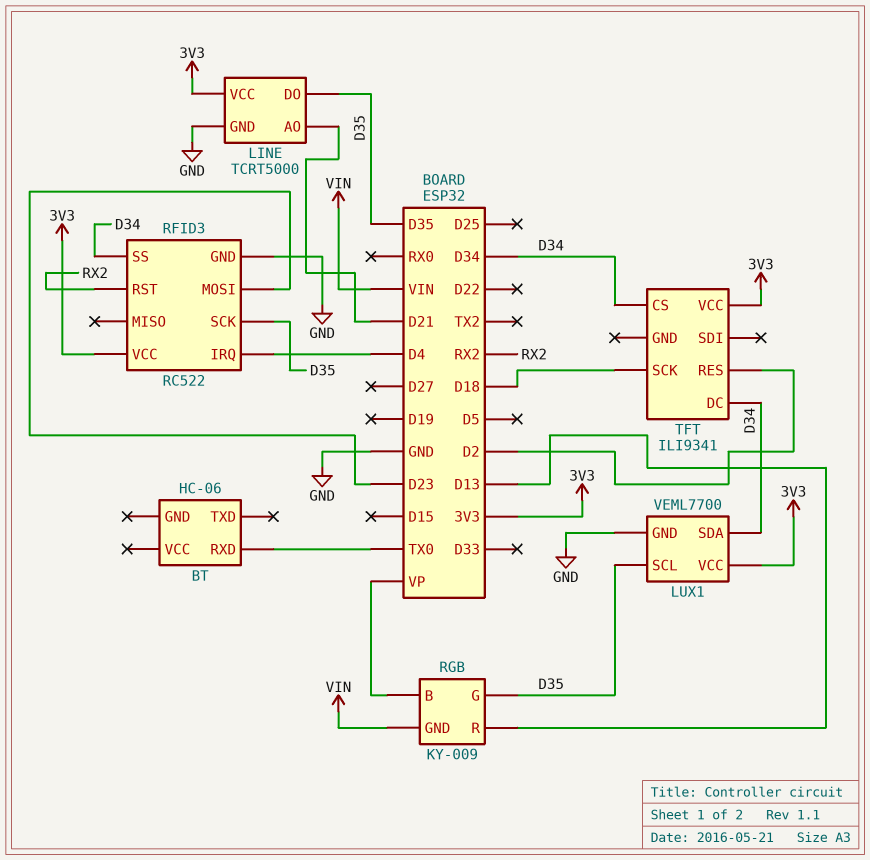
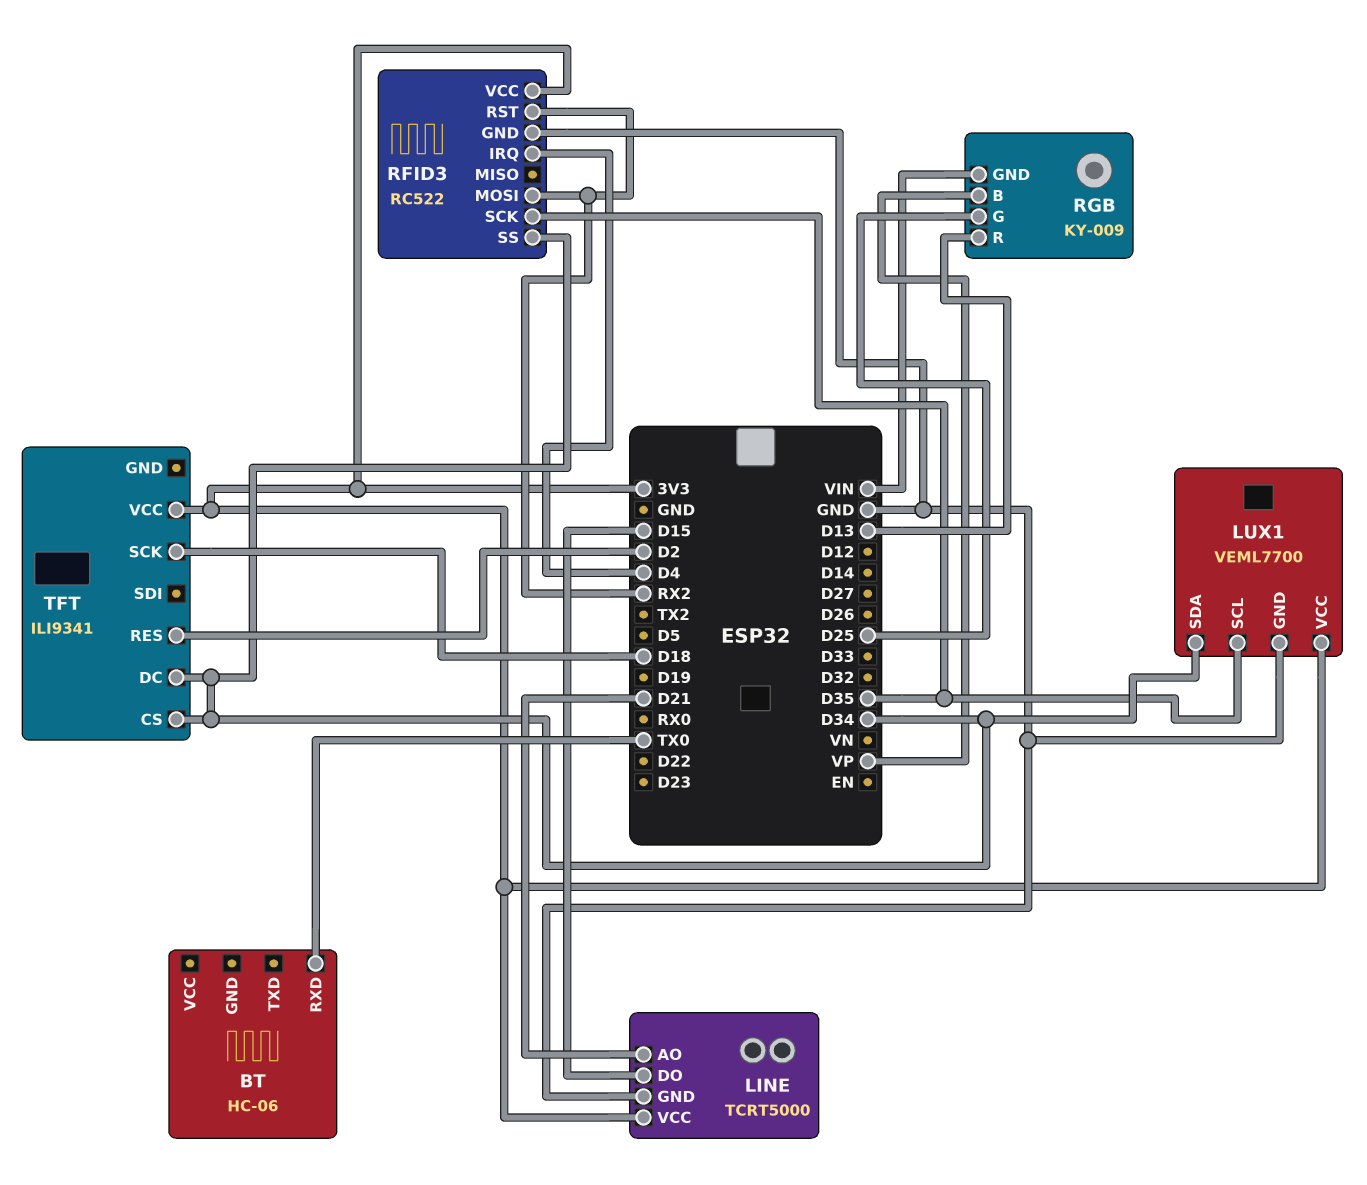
LINE pin DO: D35 -> D15
RFID3 pin MOSI: D23 -> RX2
RGB pin G: D35 -> D25

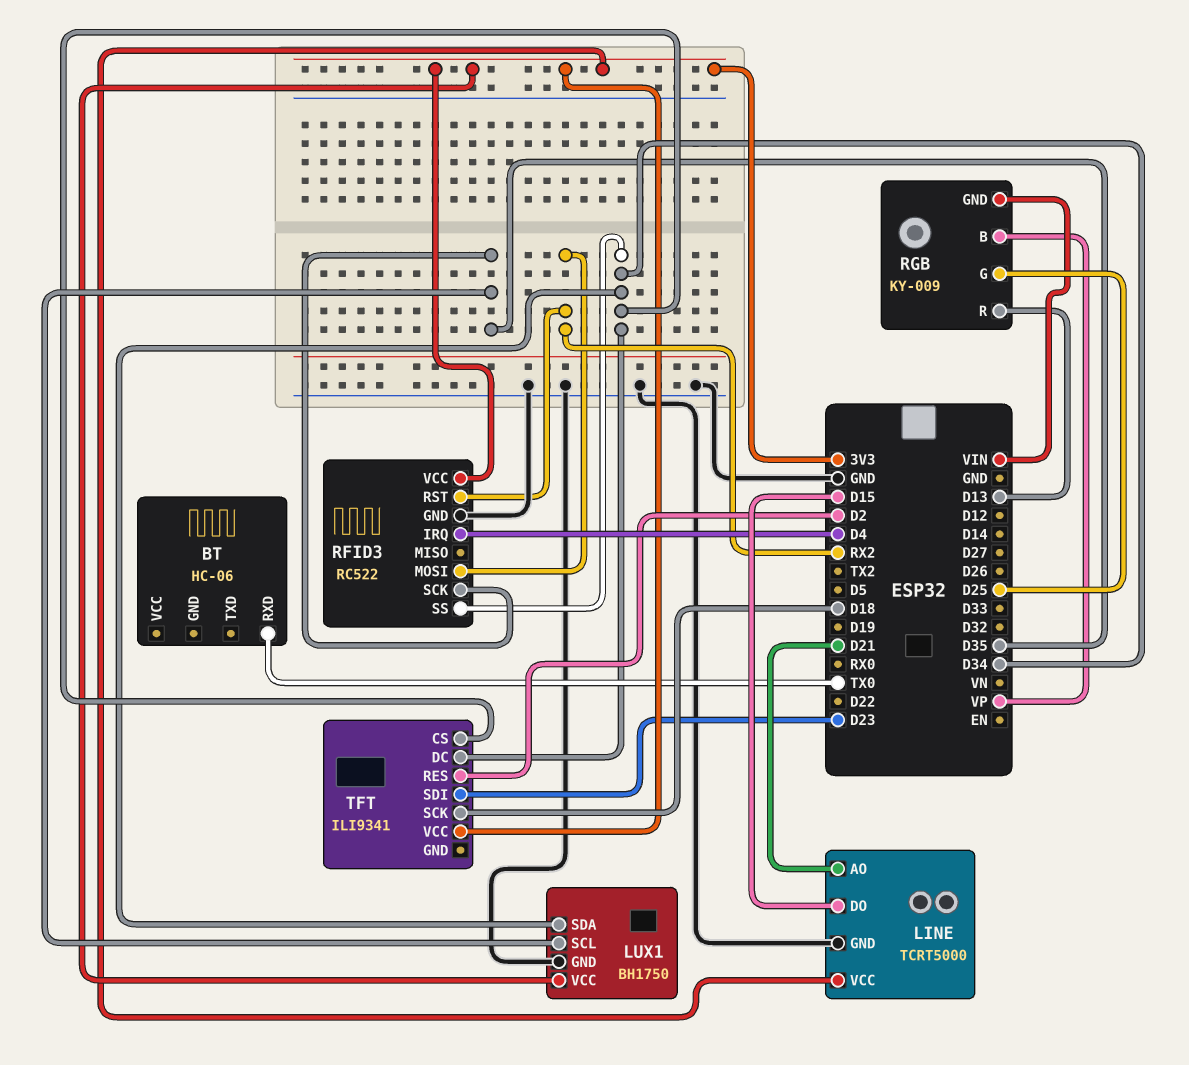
LUX1: VEML7700 -> BH1750
TFT pin SDI: none -> D23

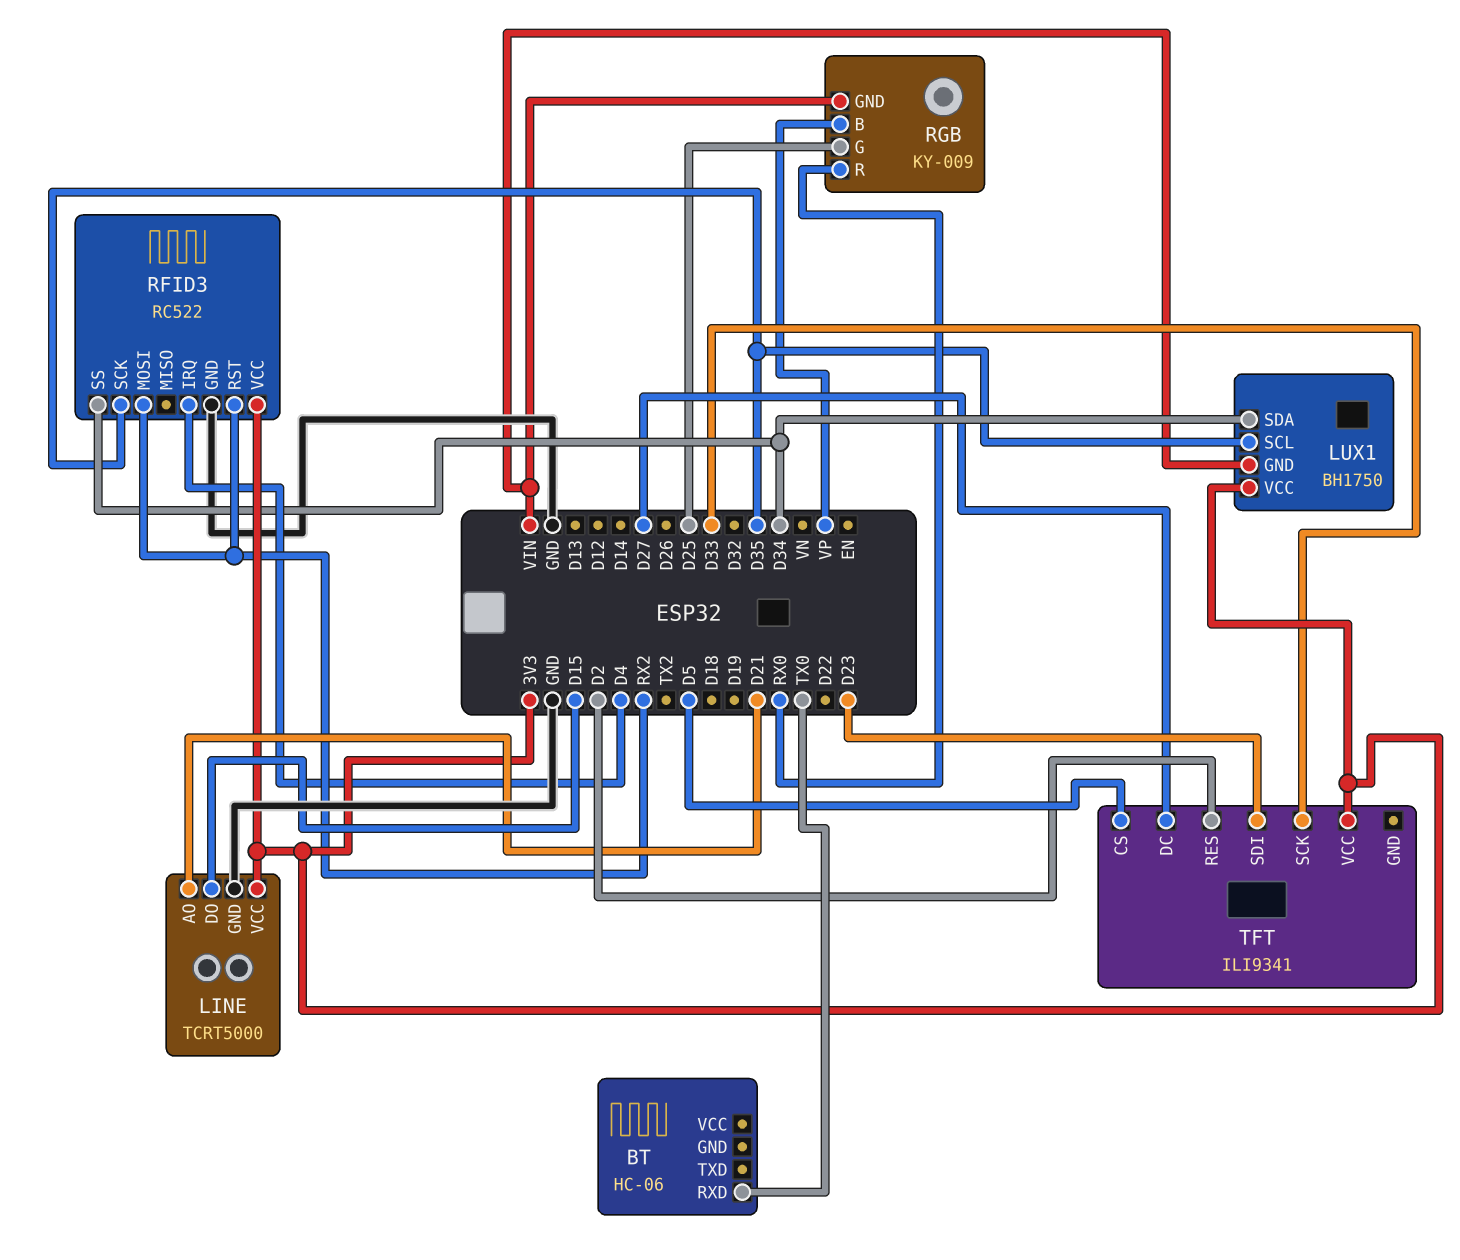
LUX1 pin GND: GND -> VIN
RGB pin R: D13 -> RX0
TFT pin CS: D34 -> D5
TFT pin DC: D34 -> D27
TFT pin SCK: D18 -> D33

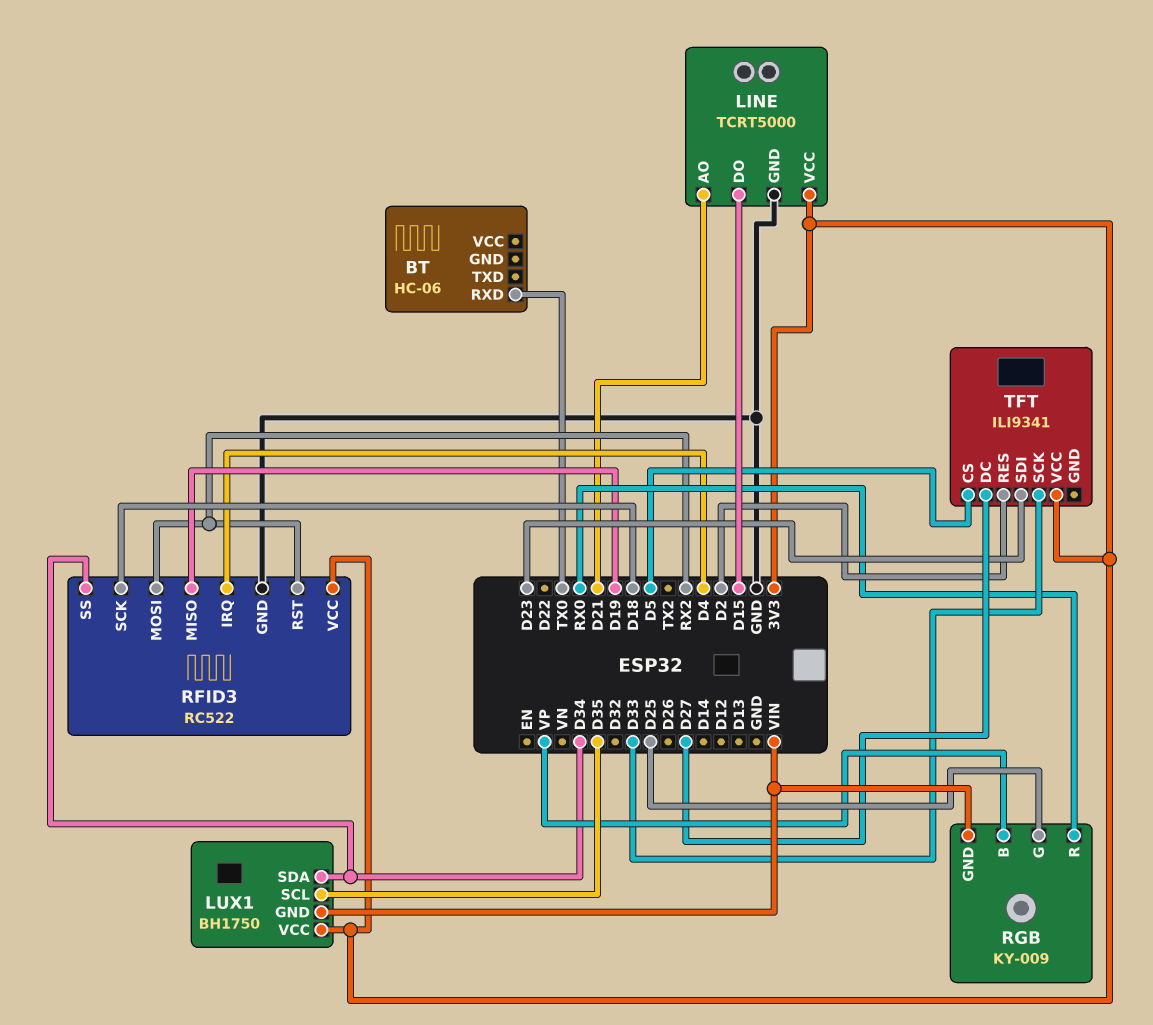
RFID3 pin MISO: none -> D19
RFID3 pin SCK: D35 -> D18

